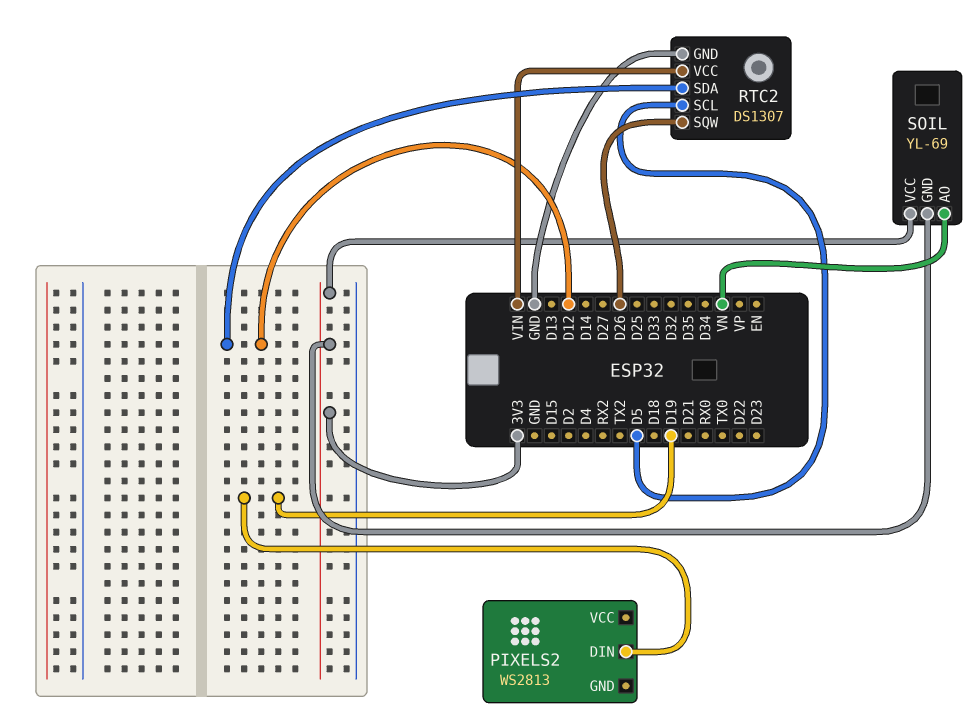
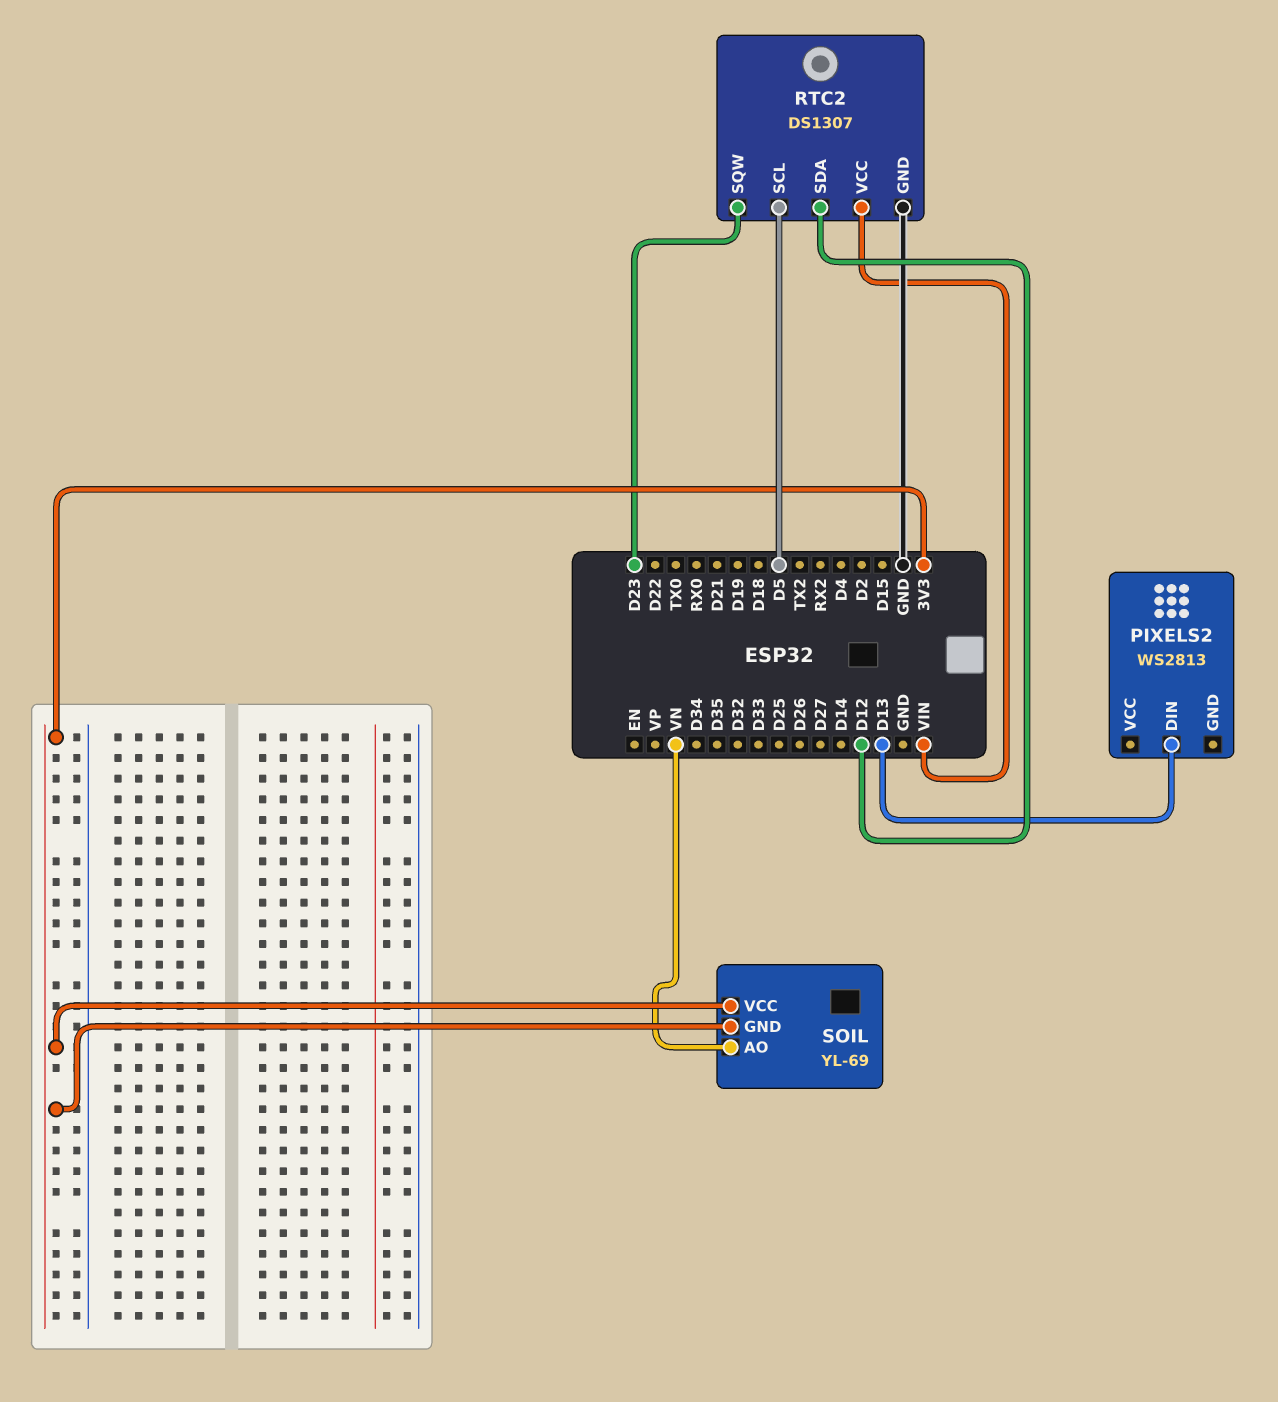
PIXELS2 pin DIN: D19 -> D13
RTC2 pin SQW: D26 -> D23

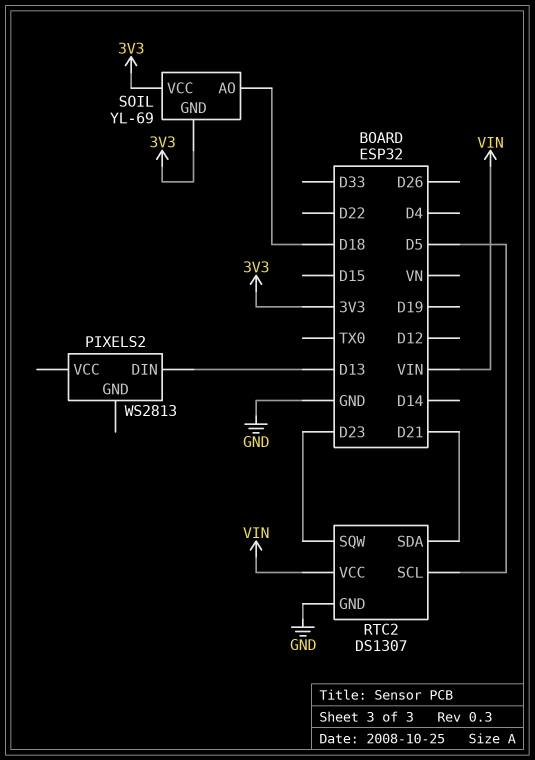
RTC2 pin SDA: D12 -> D21
SOIL pin AO: VN -> D18

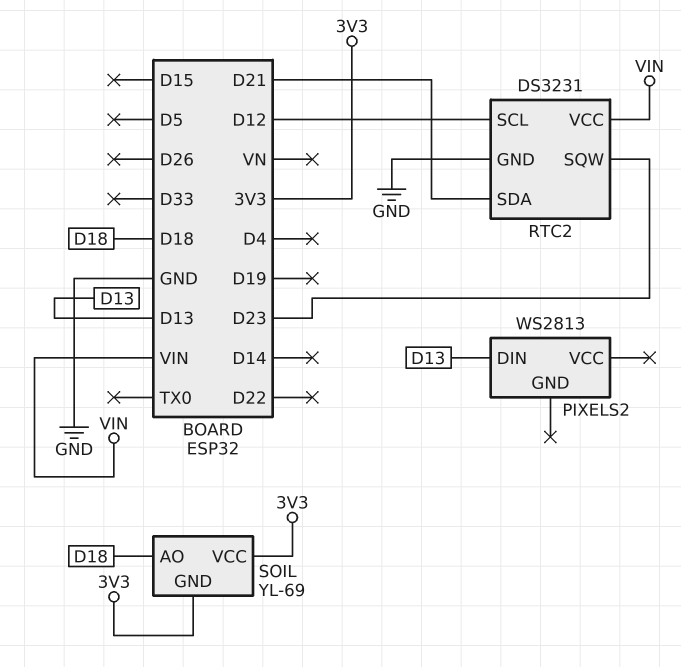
RTC2: DS1307 -> DS3231
RTC2 pin SCL: D5 -> D12

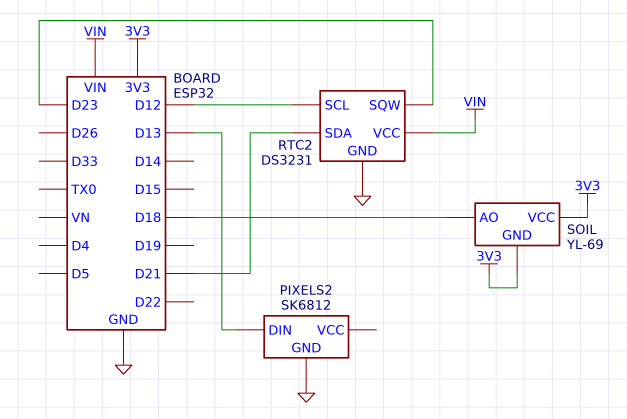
PIXELS2: WS2813 -> SK6812
PIXELS2 pin GND: none -> GND

